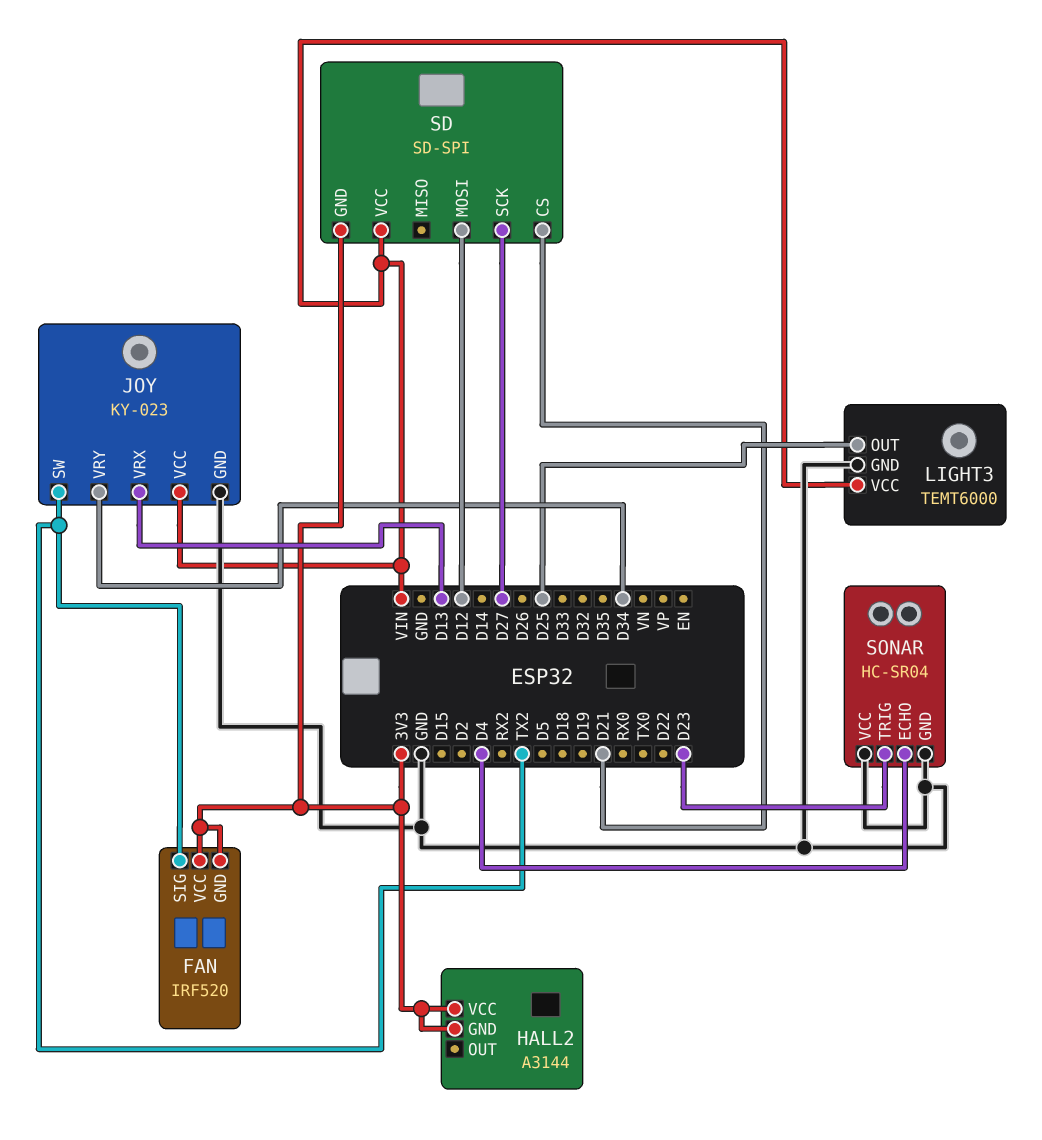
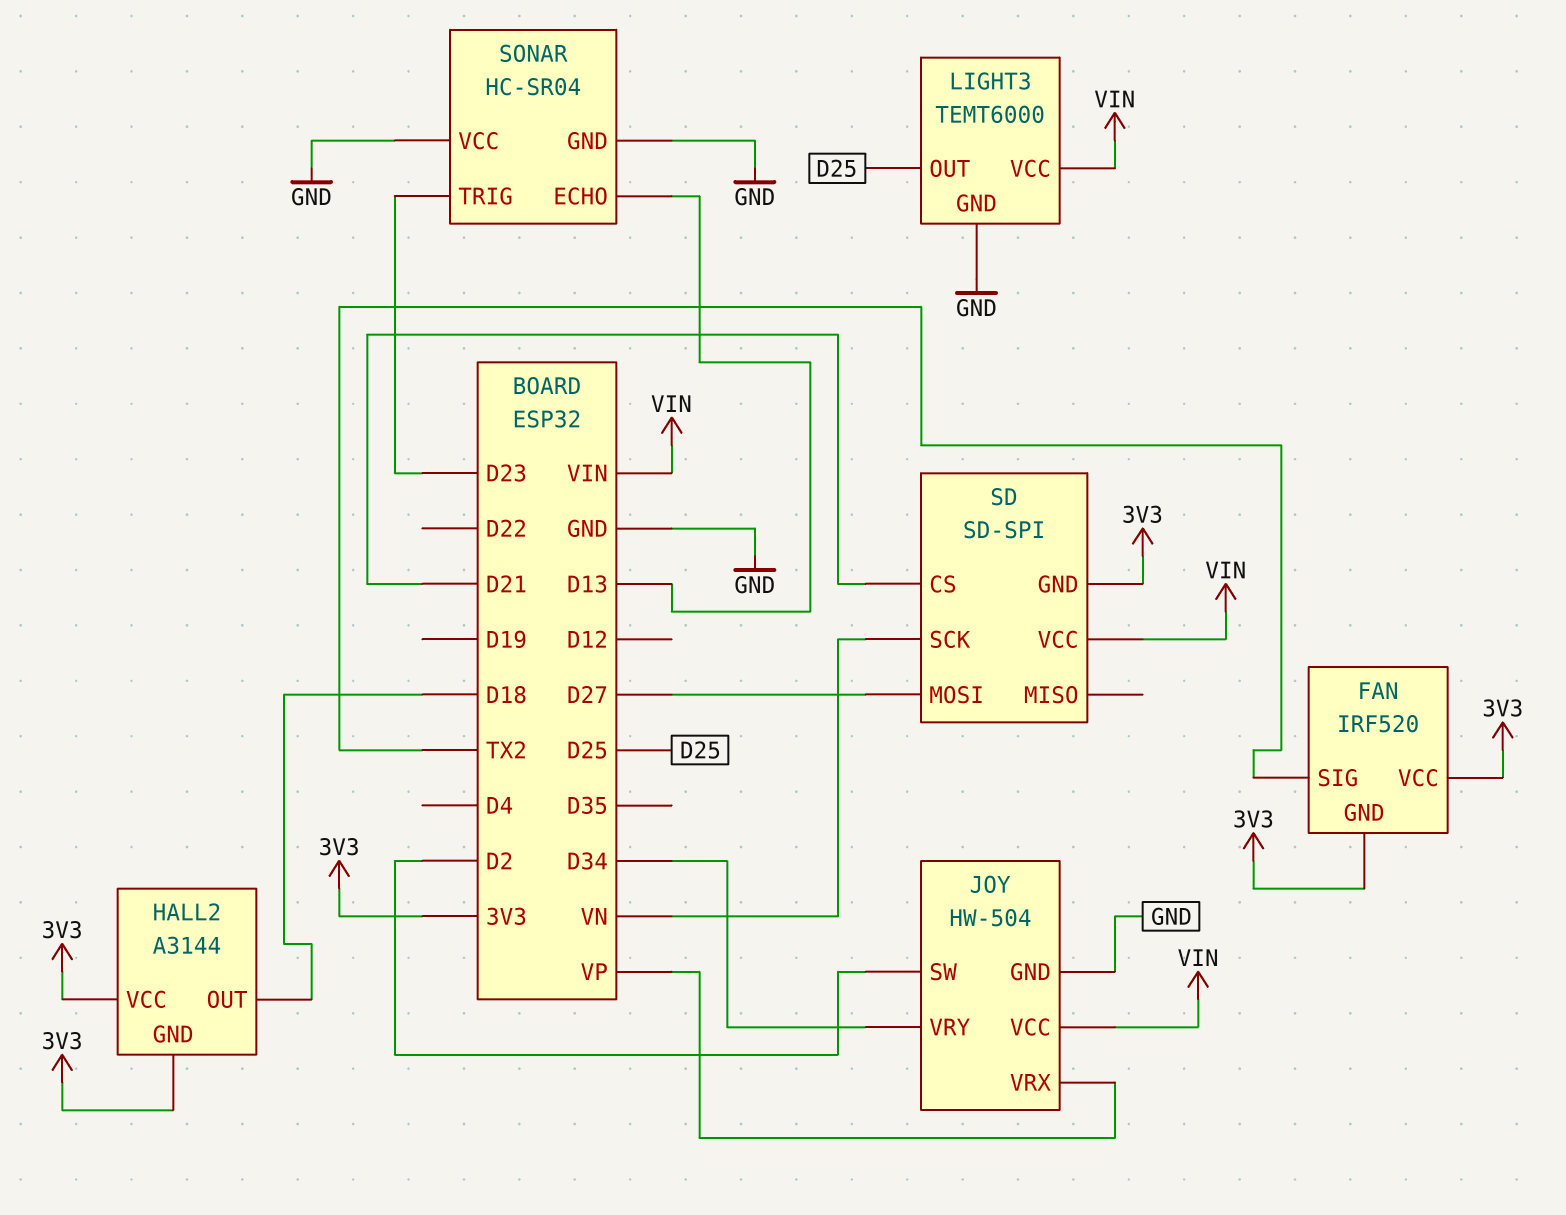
HALL2 pin OUT: none -> D18
JOY: KY-023 -> HW-504
JOY pin SW: TX2 -> D2
JOY pin VRX: D13 -> VP
SD pin MOSI: D12 -> D27
SD pin SCK: D27 -> VN
SONAR pin ECHO: D4 -> D13

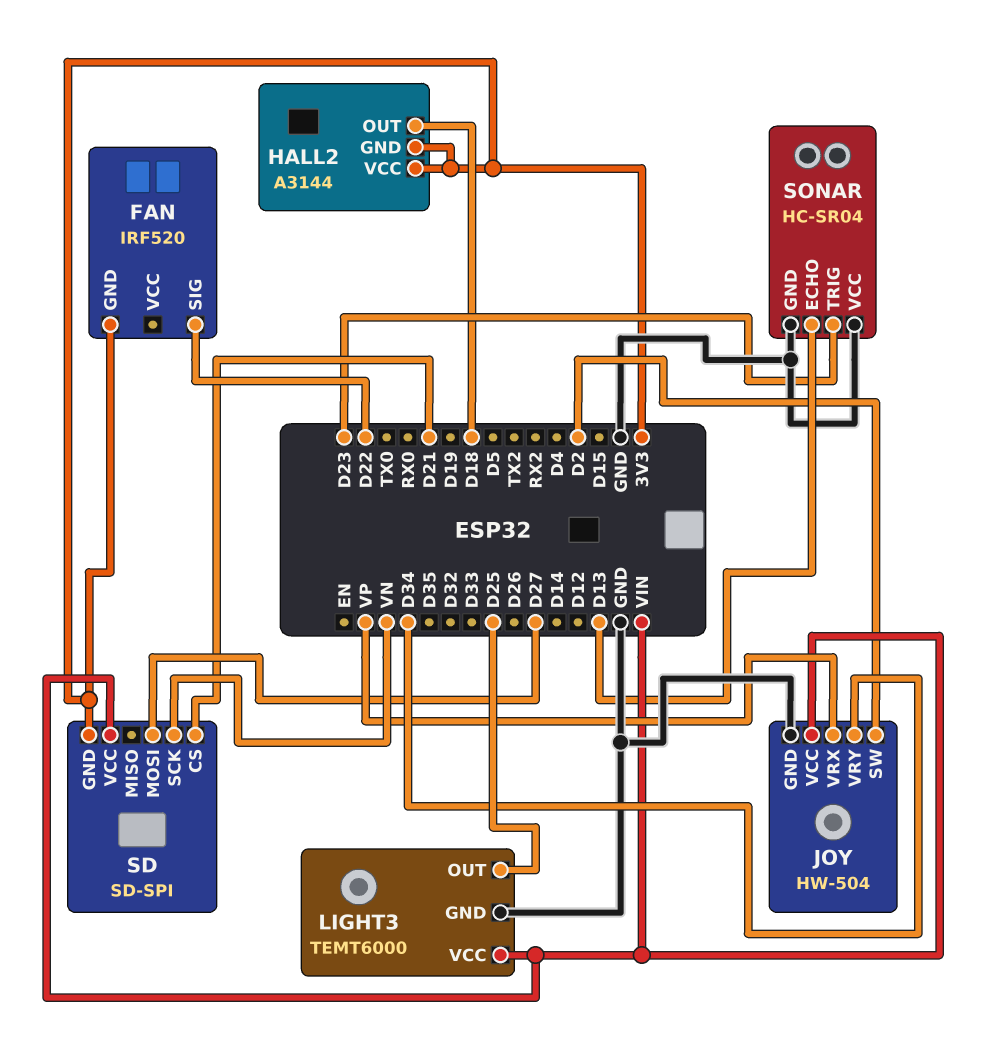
FAN pin SIG: TX2 -> D22
FAN pin VCC: 3V3 -> none

